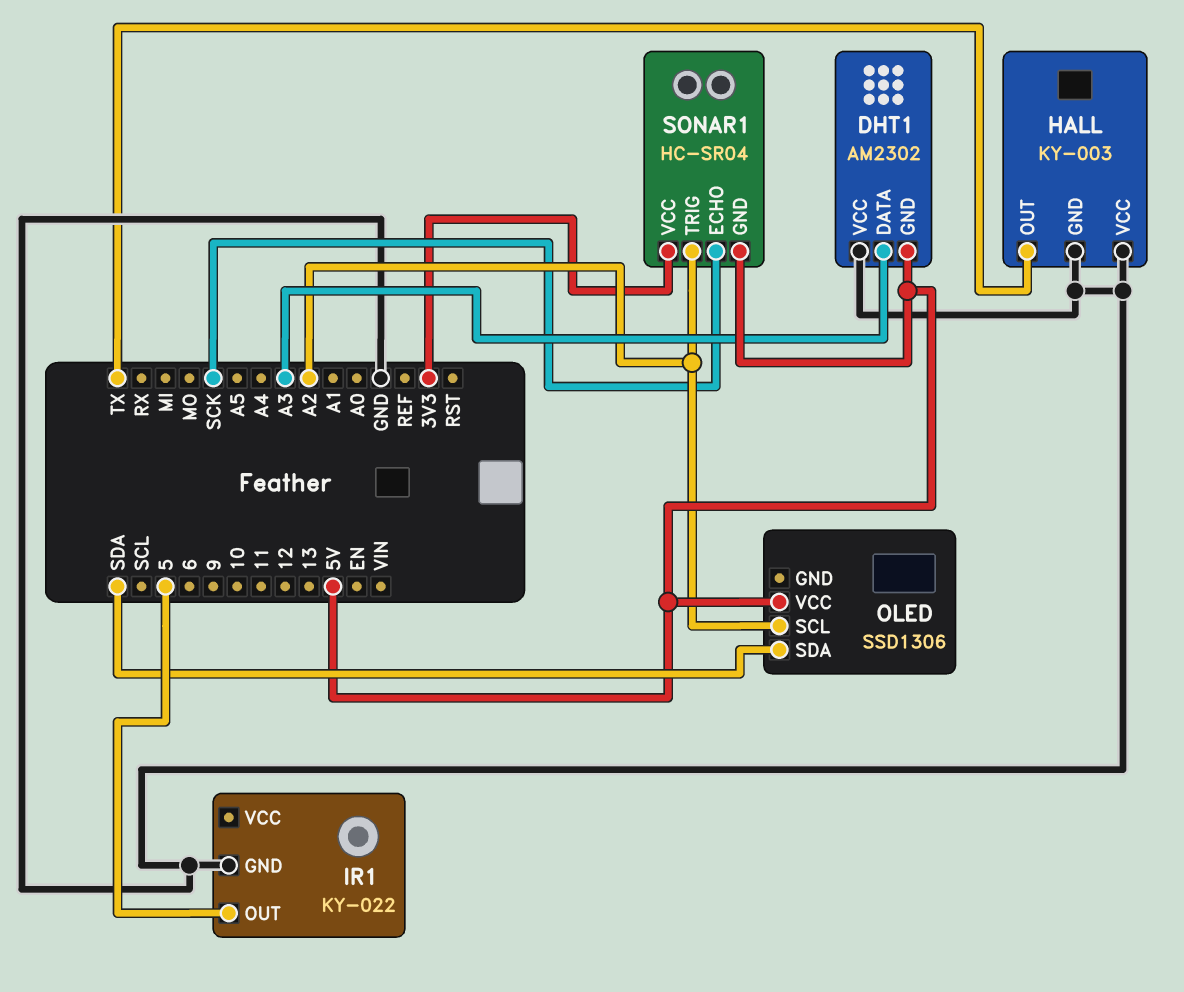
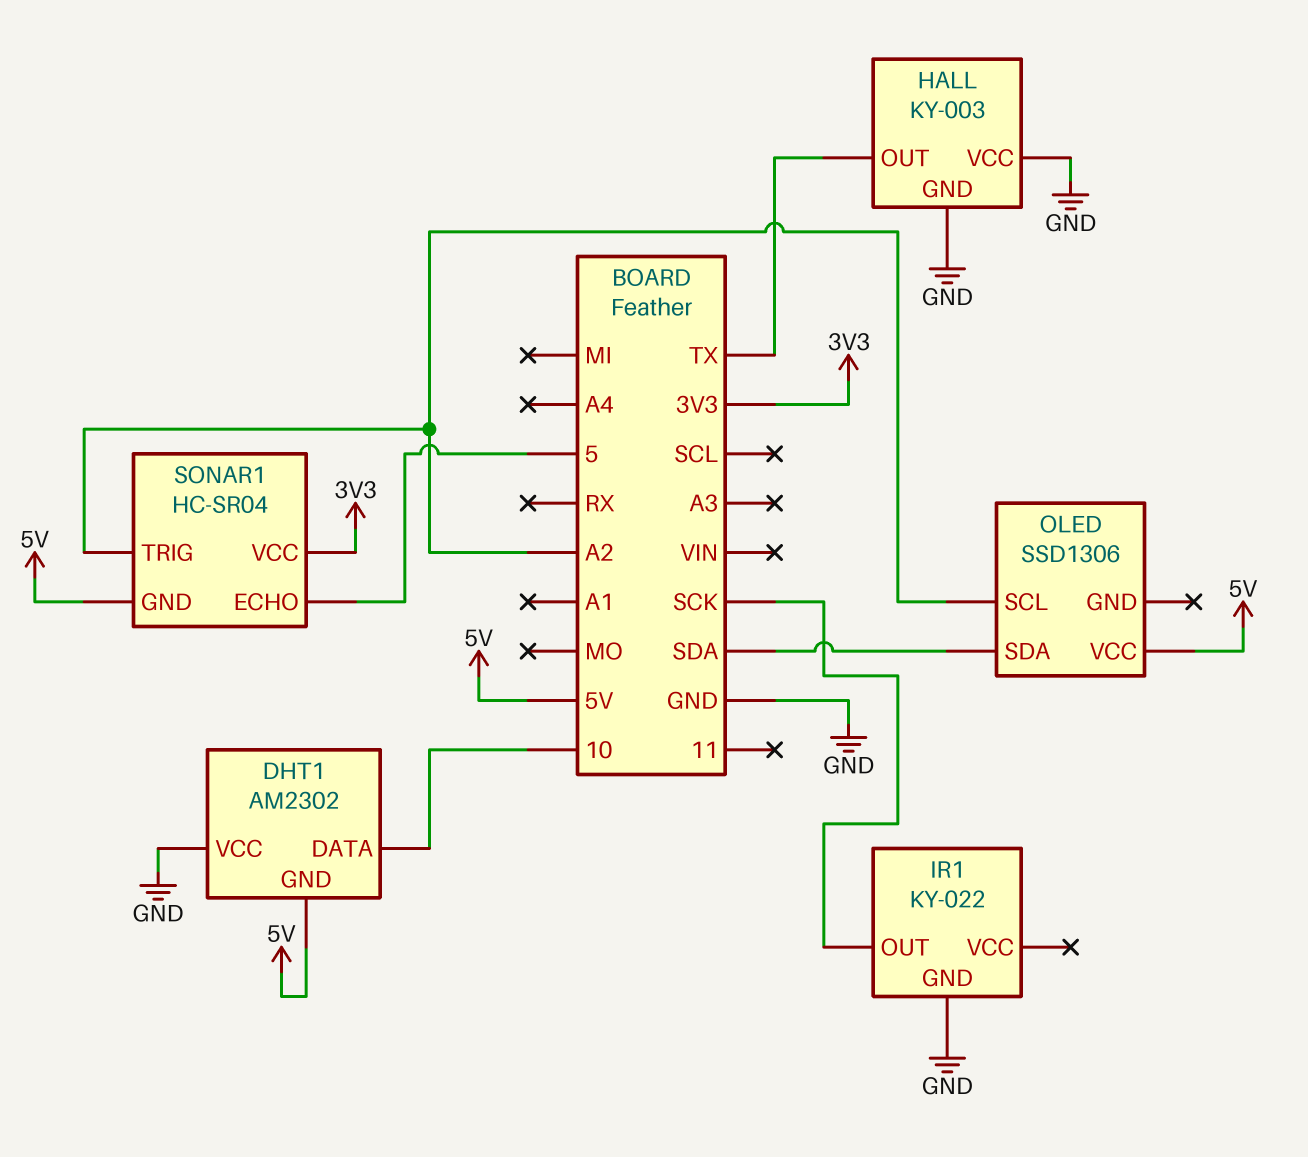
DHT1 pin DATA: A3 -> 10
IR1 pin OUT: 5 -> SCK
SONAR1 pin ECHO: SCK -> 5

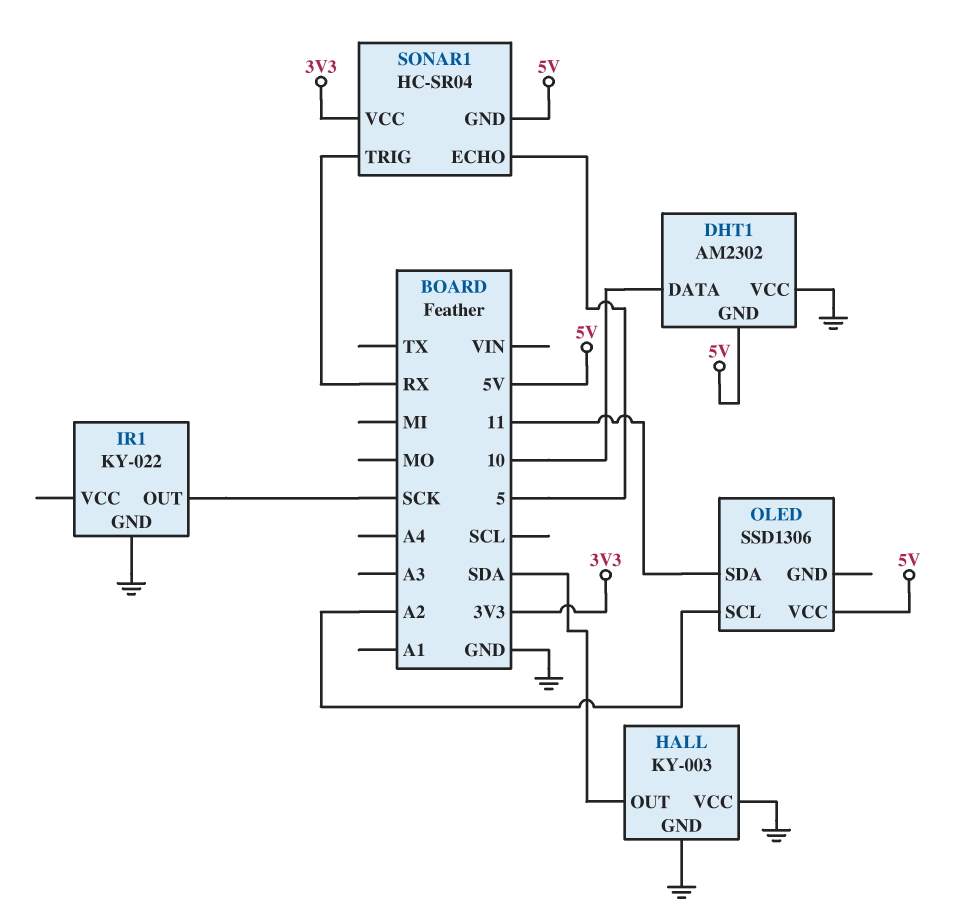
HALL pin OUT: TX -> SDA
OLED pin SDA: SDA -> 11
SONAR1 pin TRIG: A2 -> RX

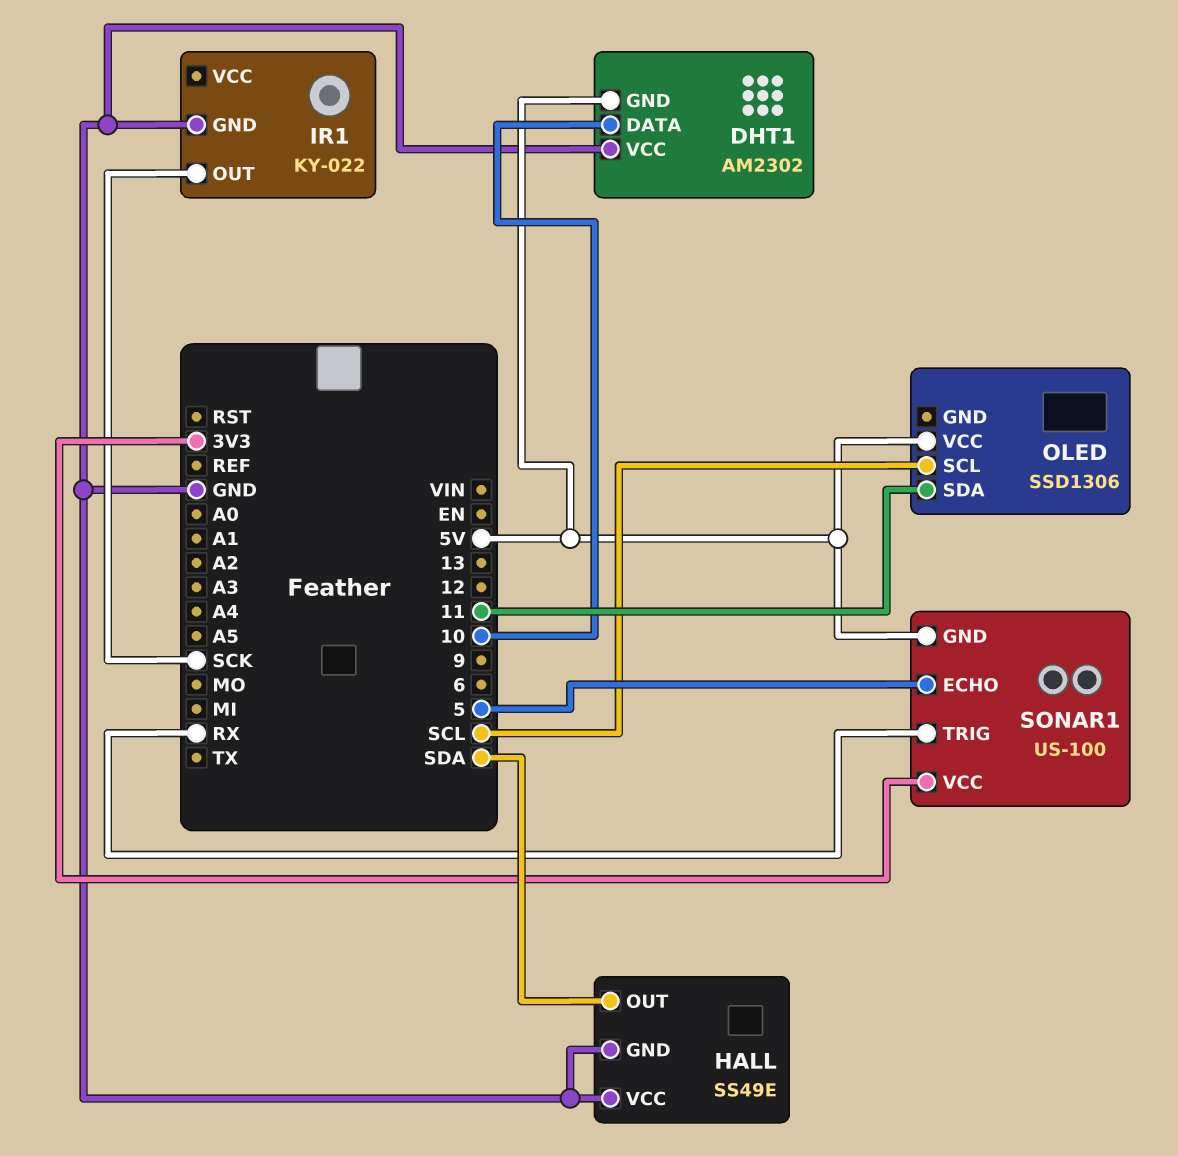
HALL: KY-003 -> SS49E
OLED pin SCL: A2 -> SCL
SONAR1: HC-SR04 -> US-100

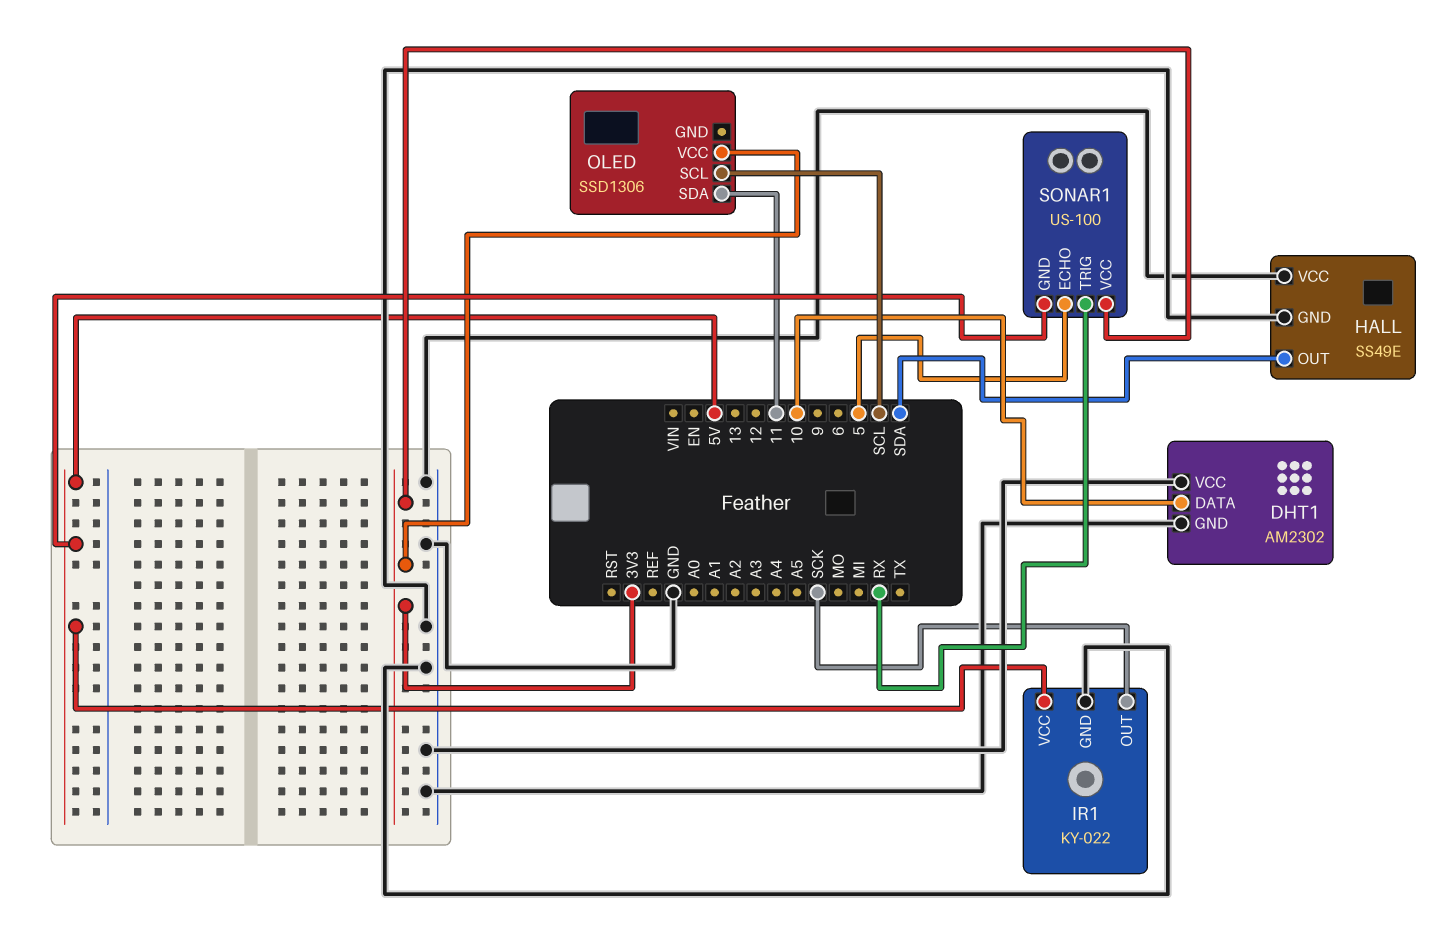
DHT1 pin GND: 5V -> GND
IR1 pin VCC: none -> 5V
OLED pin VCC: 5V -> 3V3

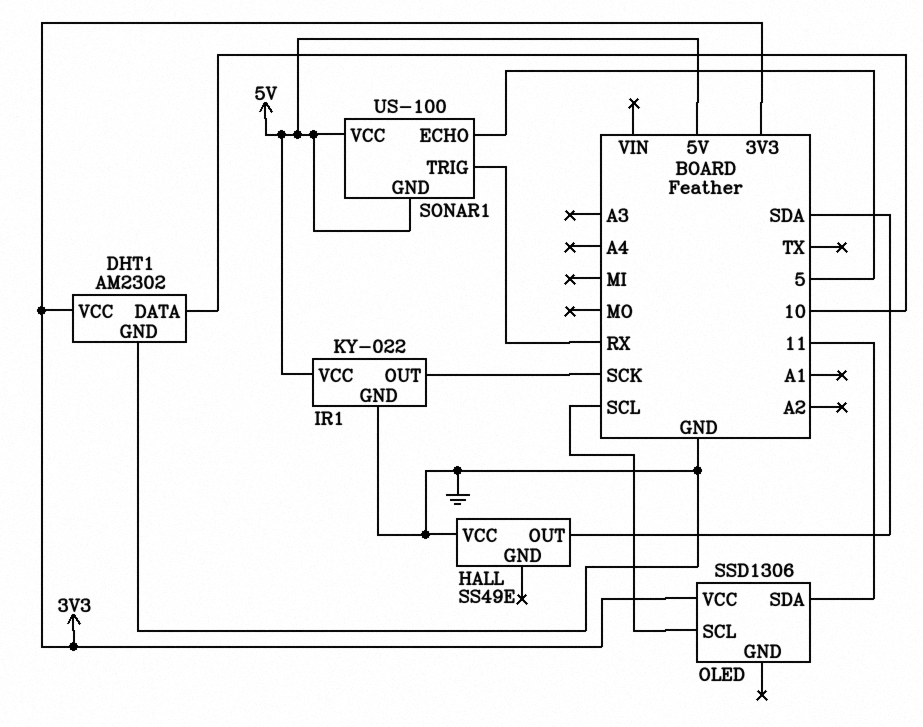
DHT1 pin VCC: GND -> 3V3
HALL pin GND: GND -> none
SONAR1 pin VCC: 3V3 -> 5V

